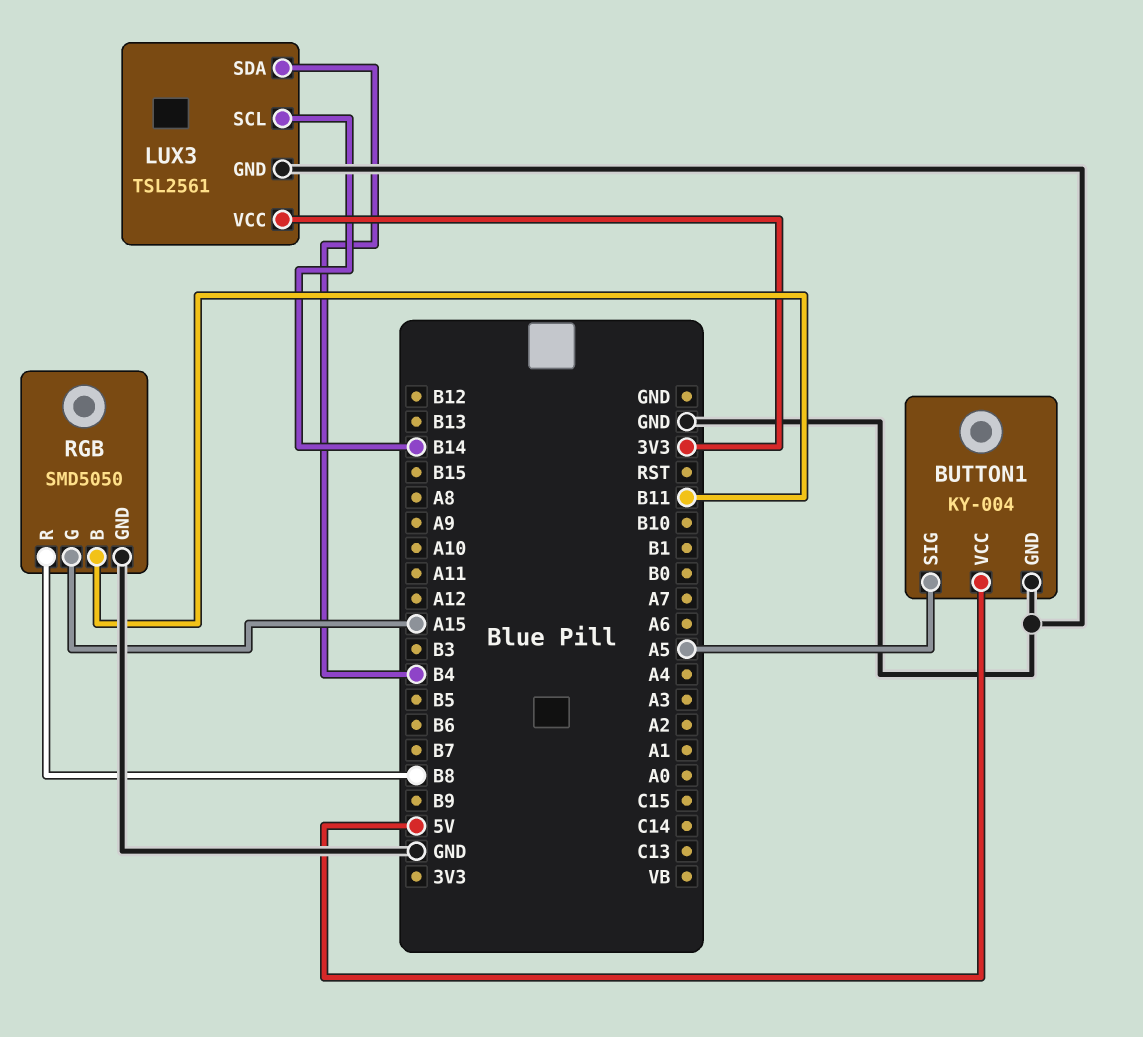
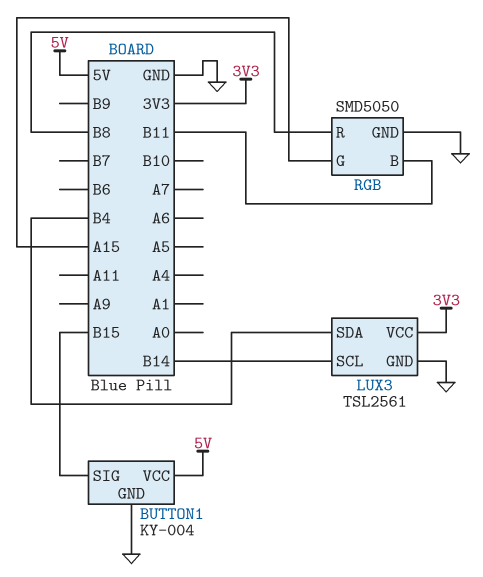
BUTTON1 pin SIG: A5 -> B15

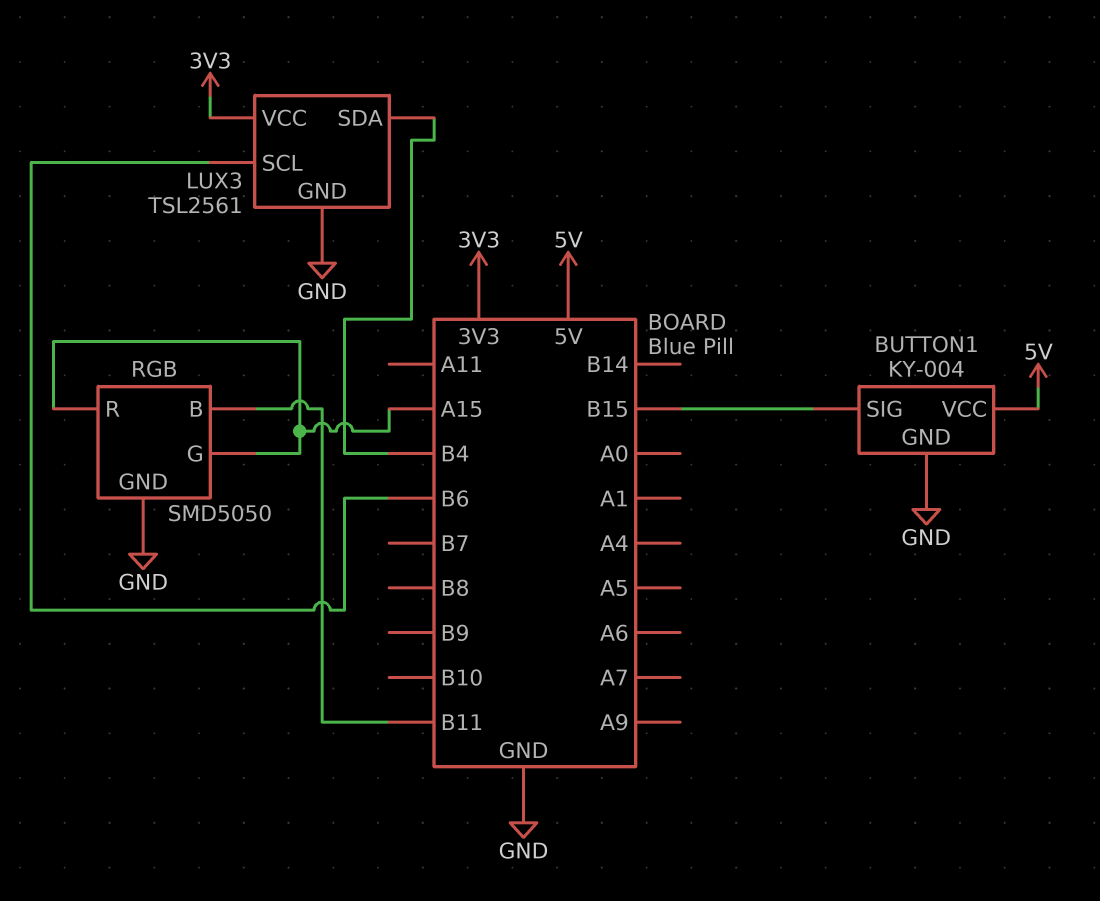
LUX3 pin SCL: B14 -> B6
RGB pin R: B8 -> A15

